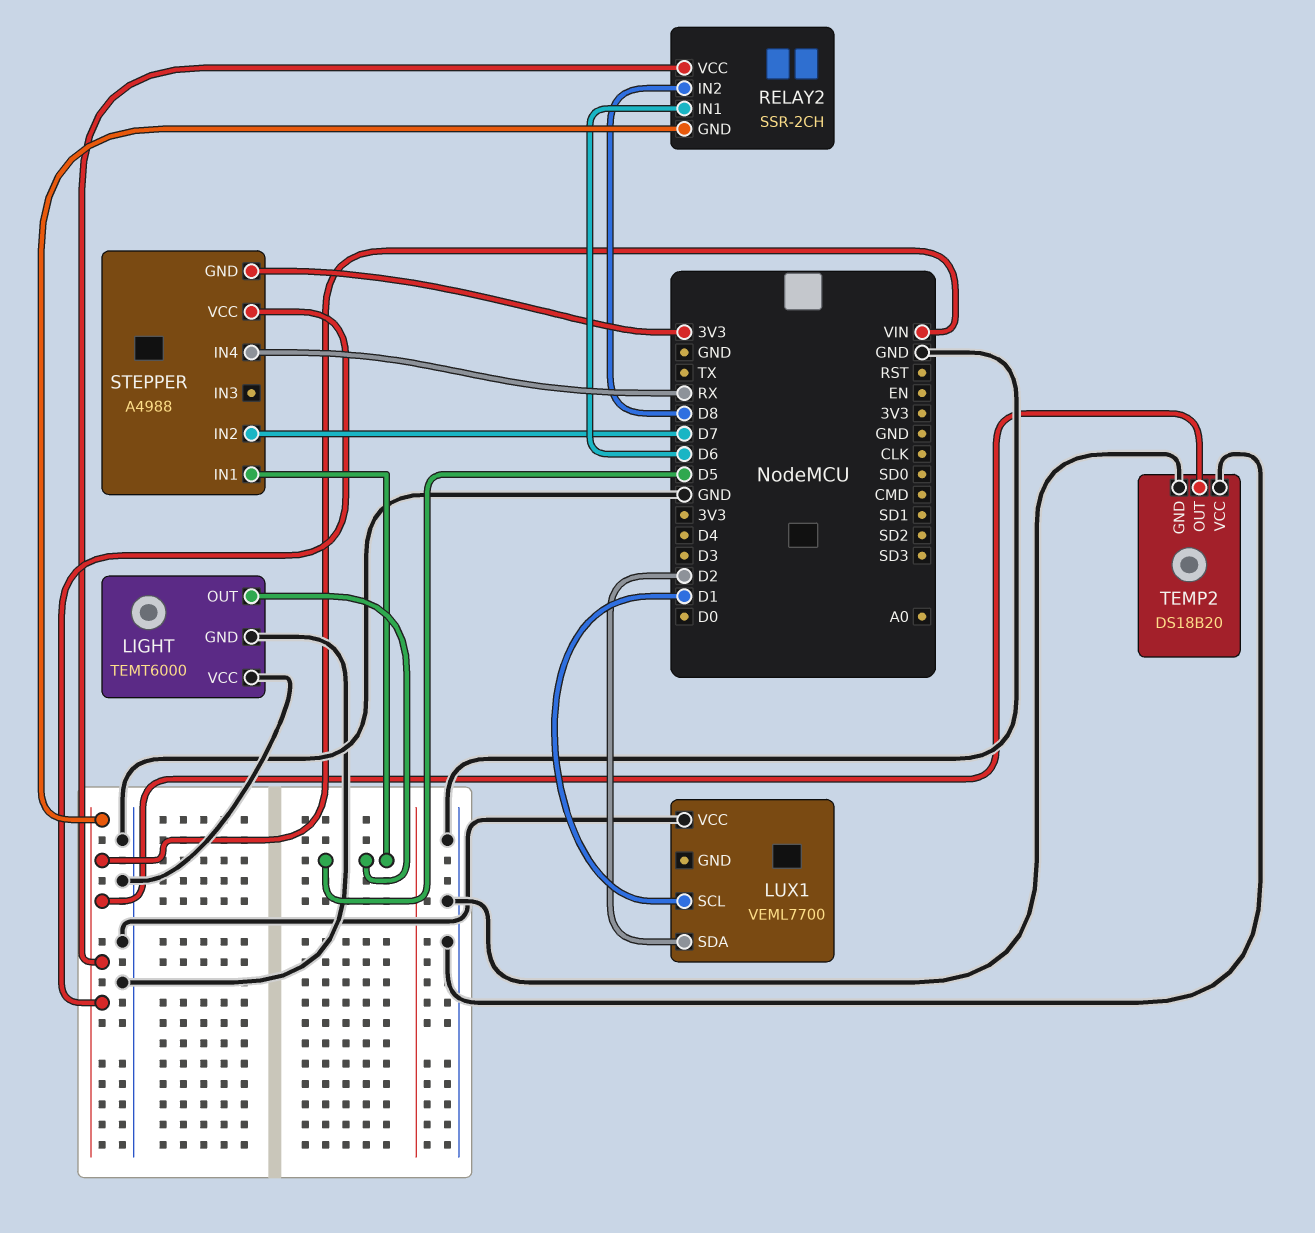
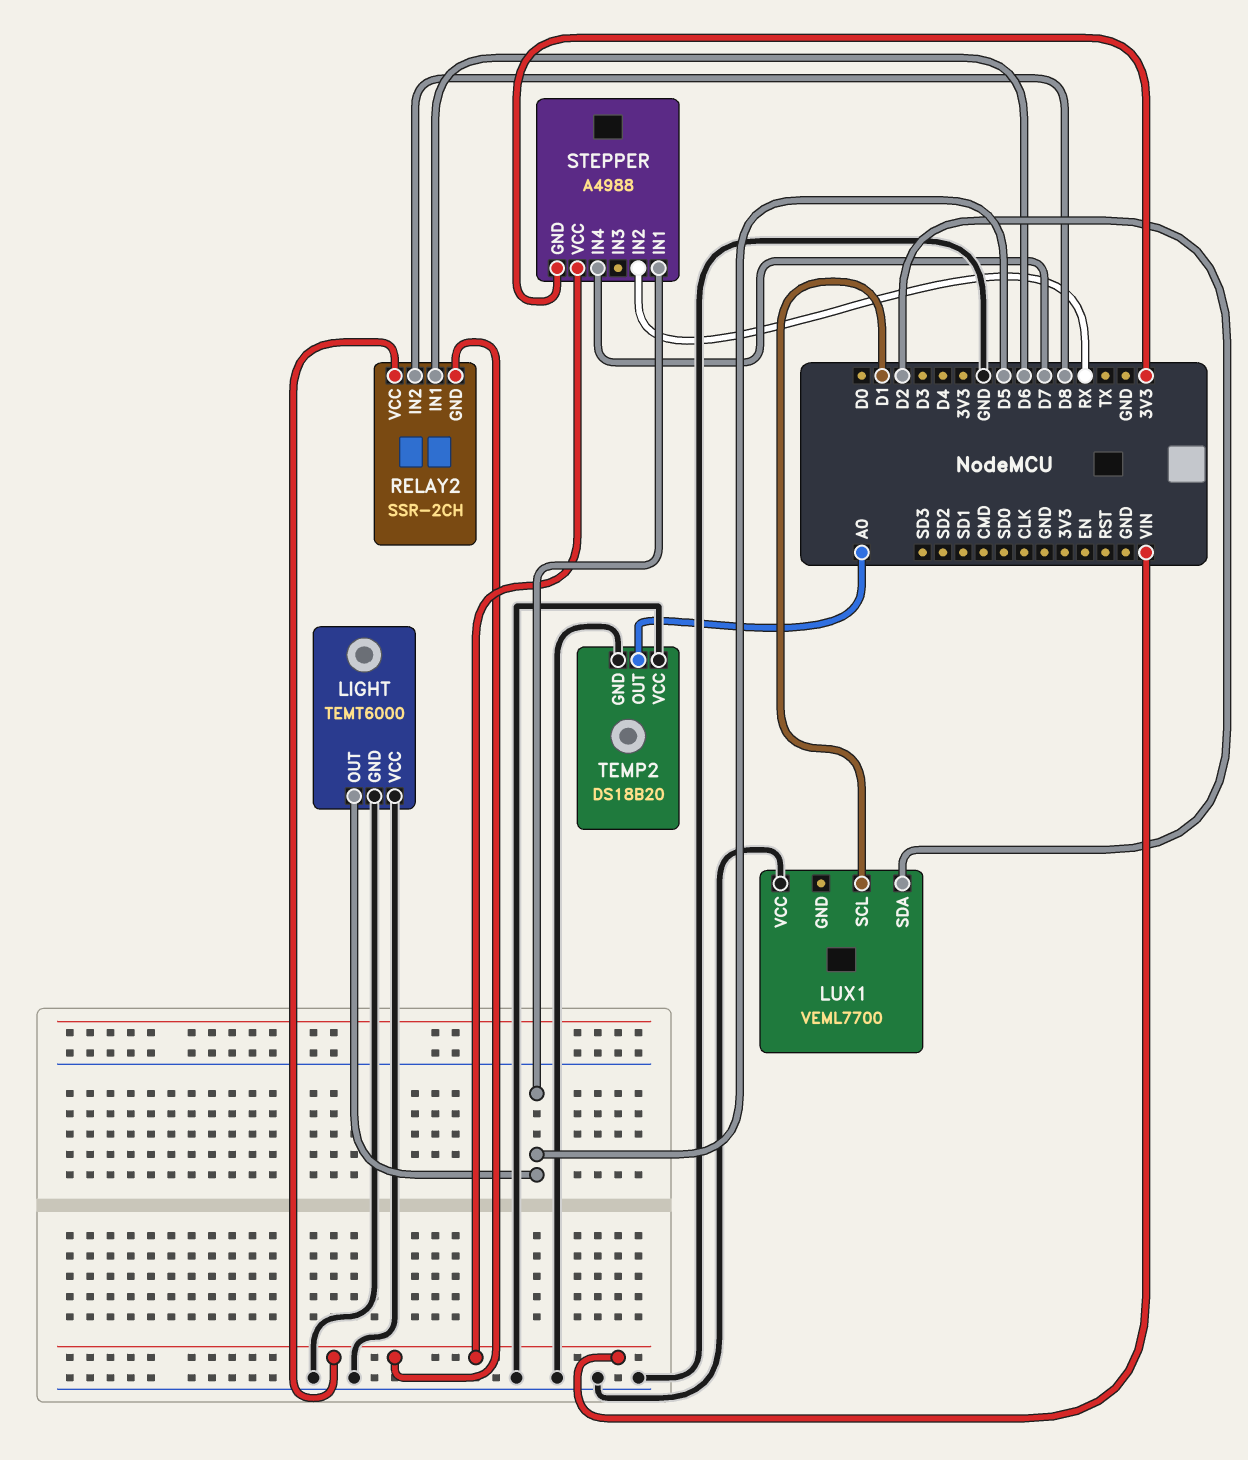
STEPPER pin IN2: D7 -> RX
STEPPER pin IN4: RX -> D7
TEMP2 pin OUT: VIN -> A0

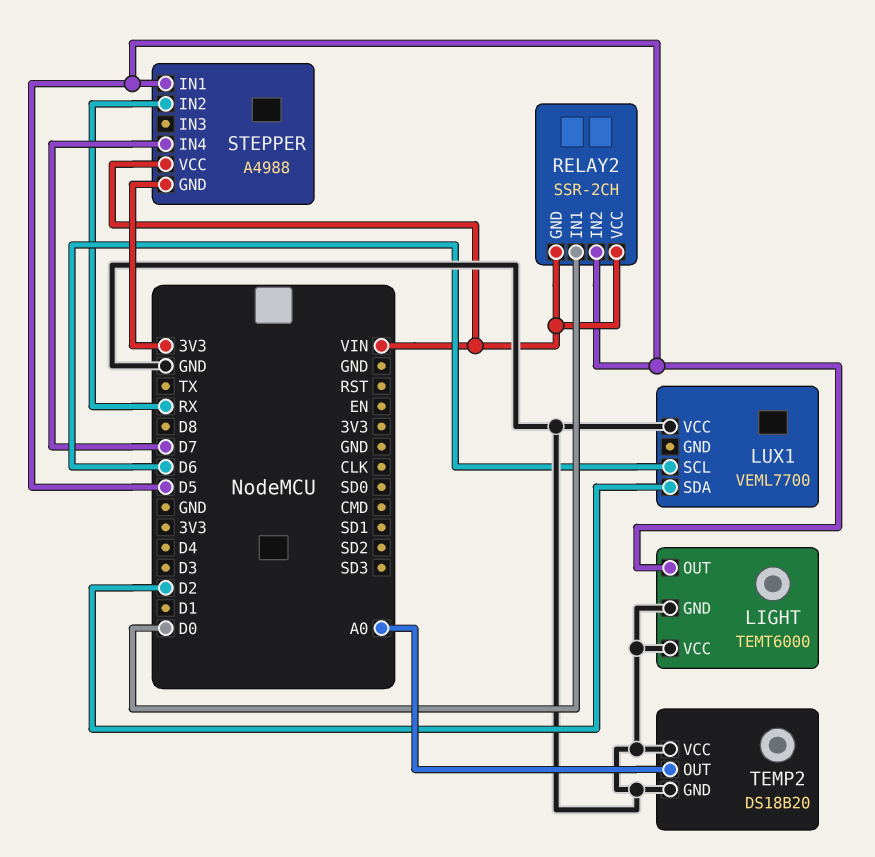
LUX1 pin SCL: D1 -> D6
RELAY2 pin IN1: D6 -> D0
RELAY2 pin IN2: D8 -> D5

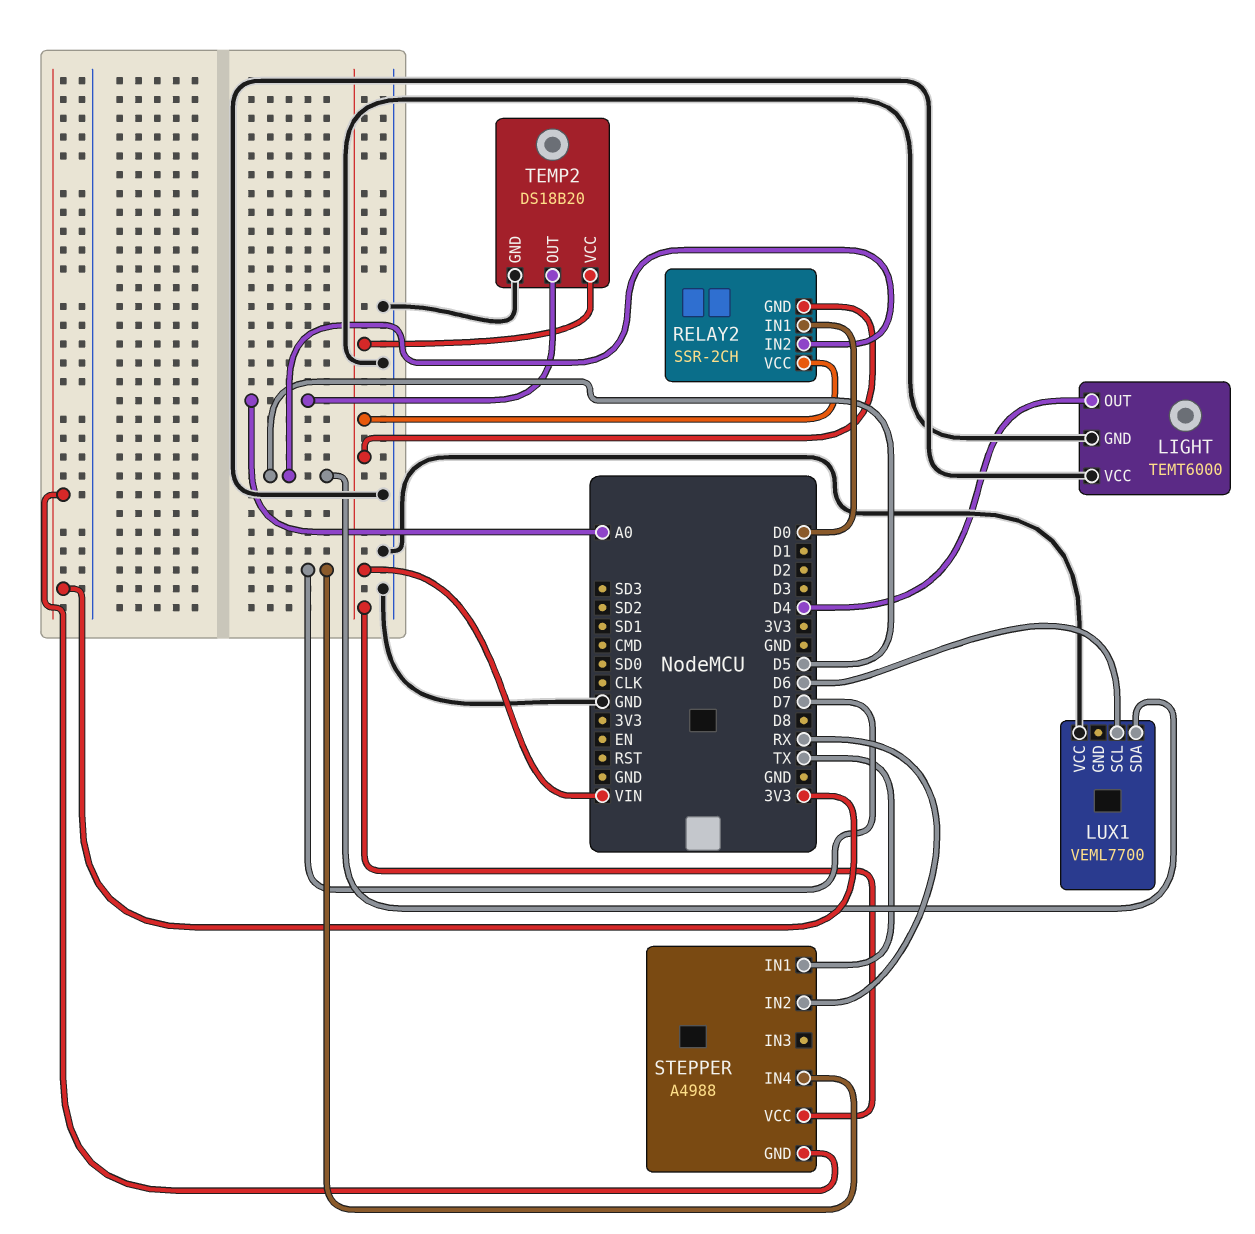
LIGHT pin OUT: D5 -> D4
LUX1 pin SDA: D2 -> D5
STEPPER pin IN1: D5 -> TX
TEMP2 pin VCC: GND -> VIN

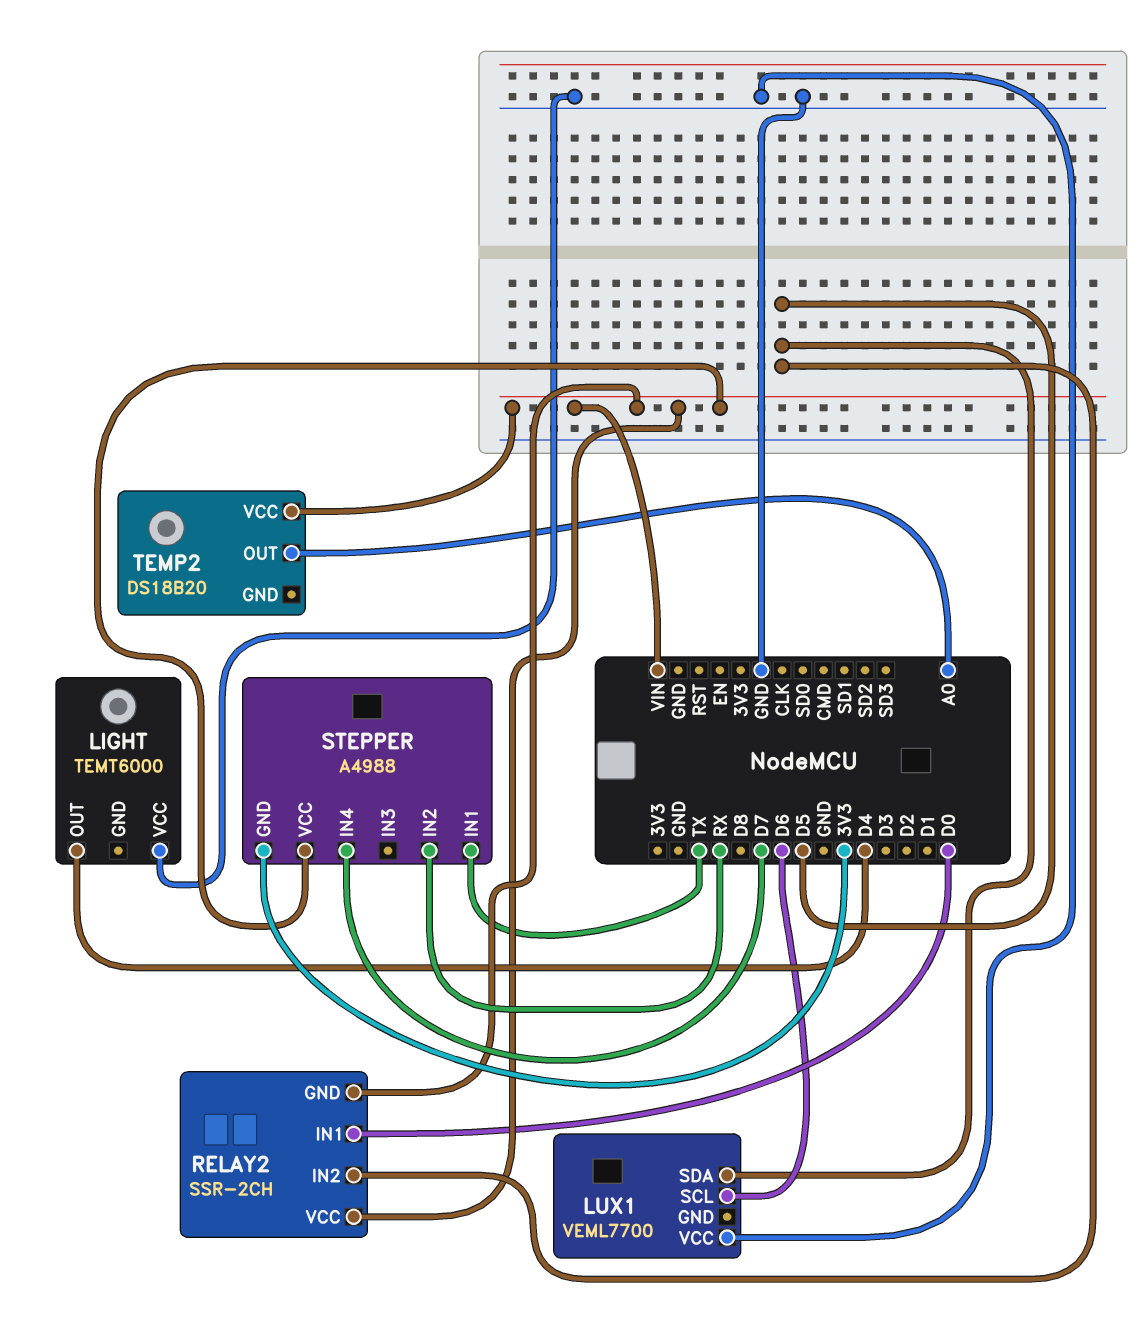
LIGHT pin GND: GND -> none
TEMP2 pin GND: GND -> none

